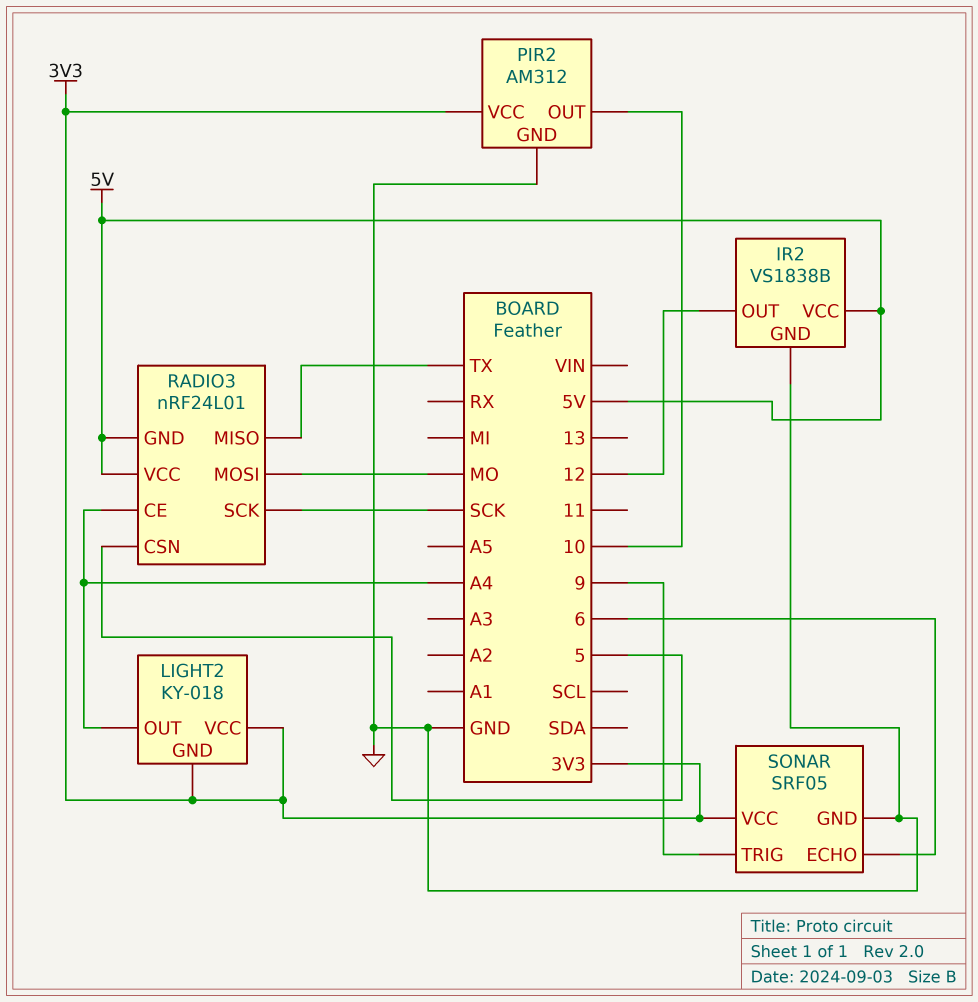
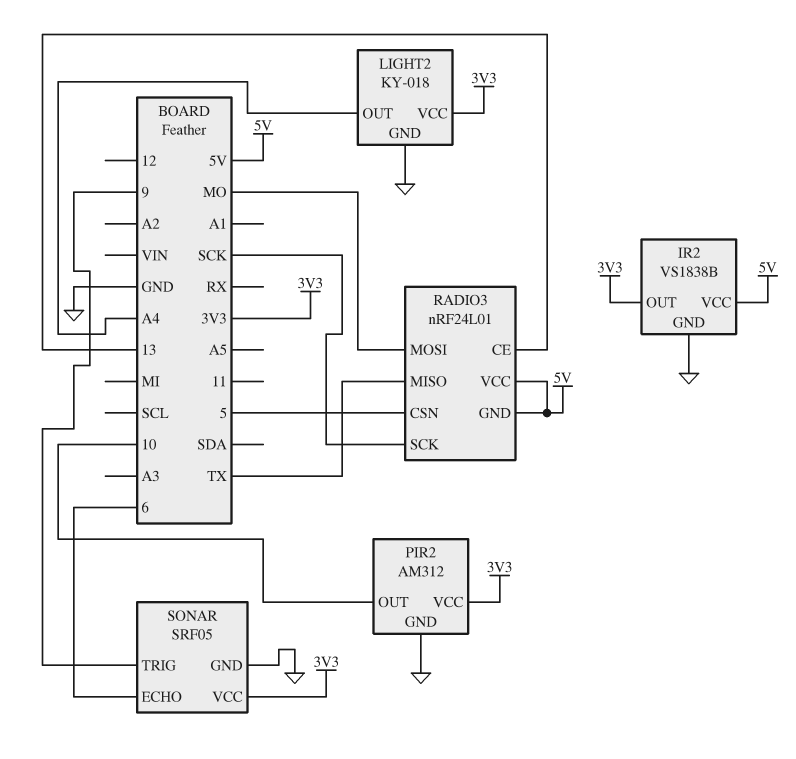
IR2 pin OUT: 12 -> 3V3
LIGHT2 pin GND: 3V3 -> GND
RADIO3 pin CE: A4 -> 13

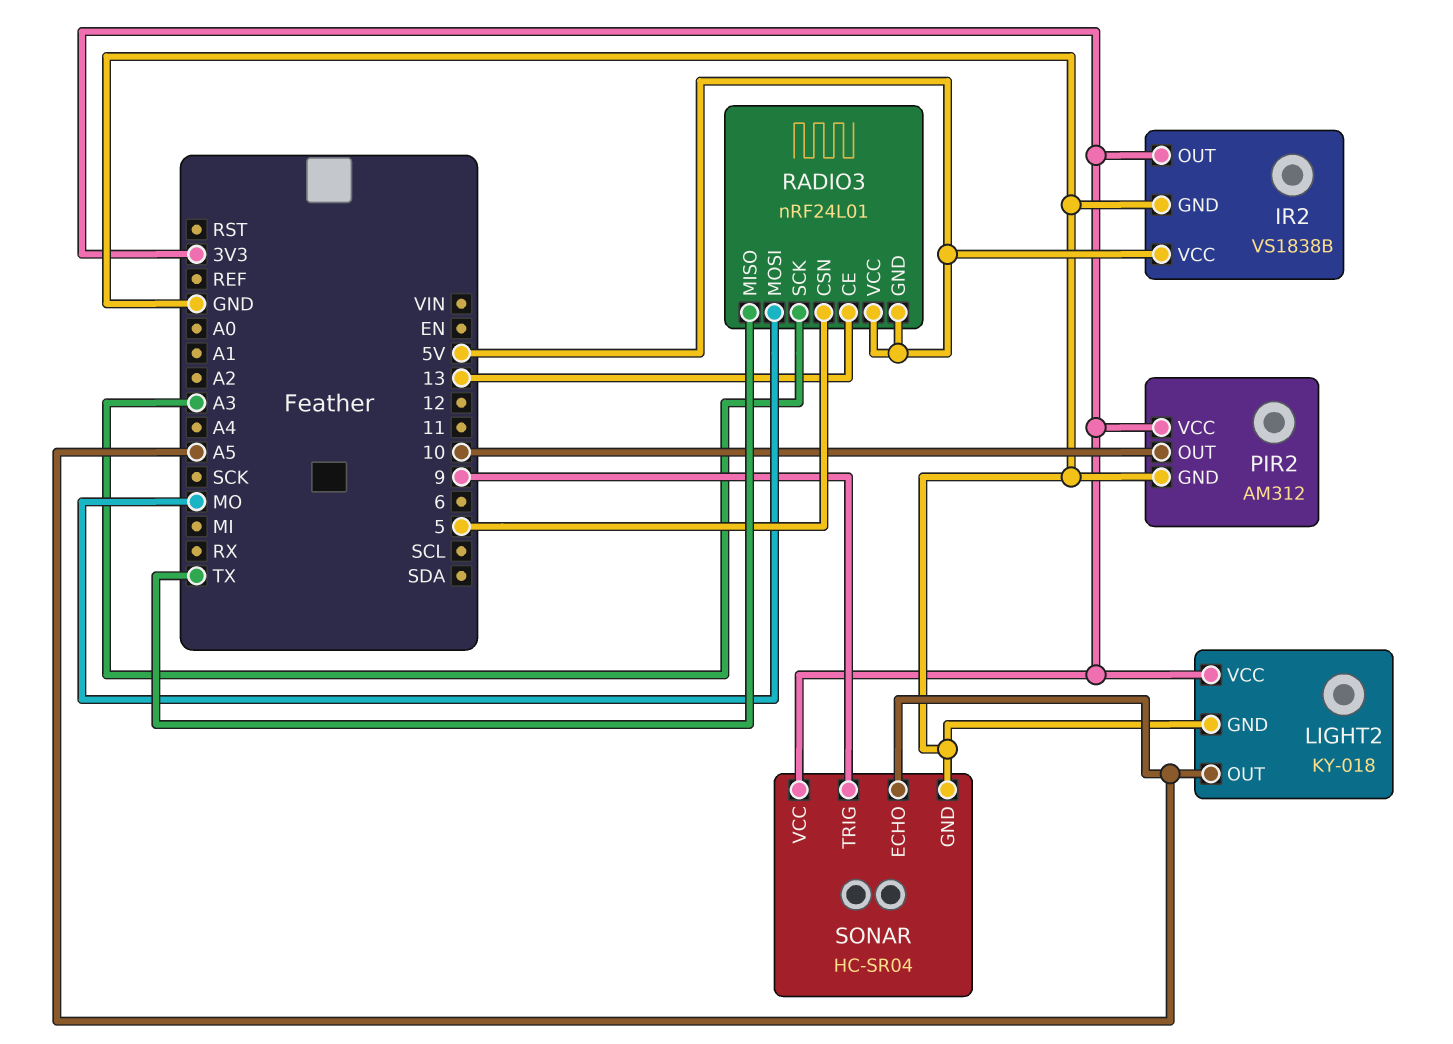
LIGHT2 pin OUT: A4 -> A5
RADIO3 pin SCK: SCK -> A3
SONAR: SRF05 -> HC-SR04
SONAR pin ECHO: 6 -> A5

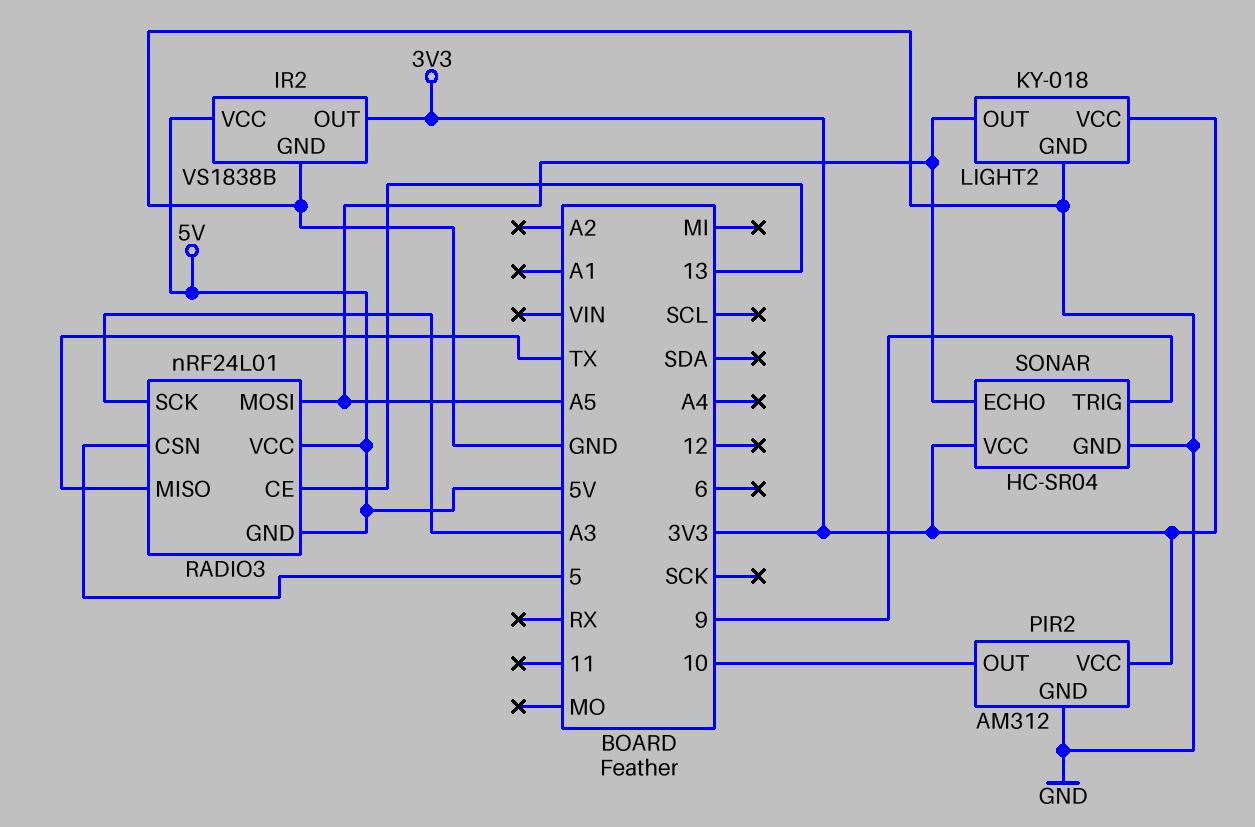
RADIO3 pin MOSI: MO -> A5

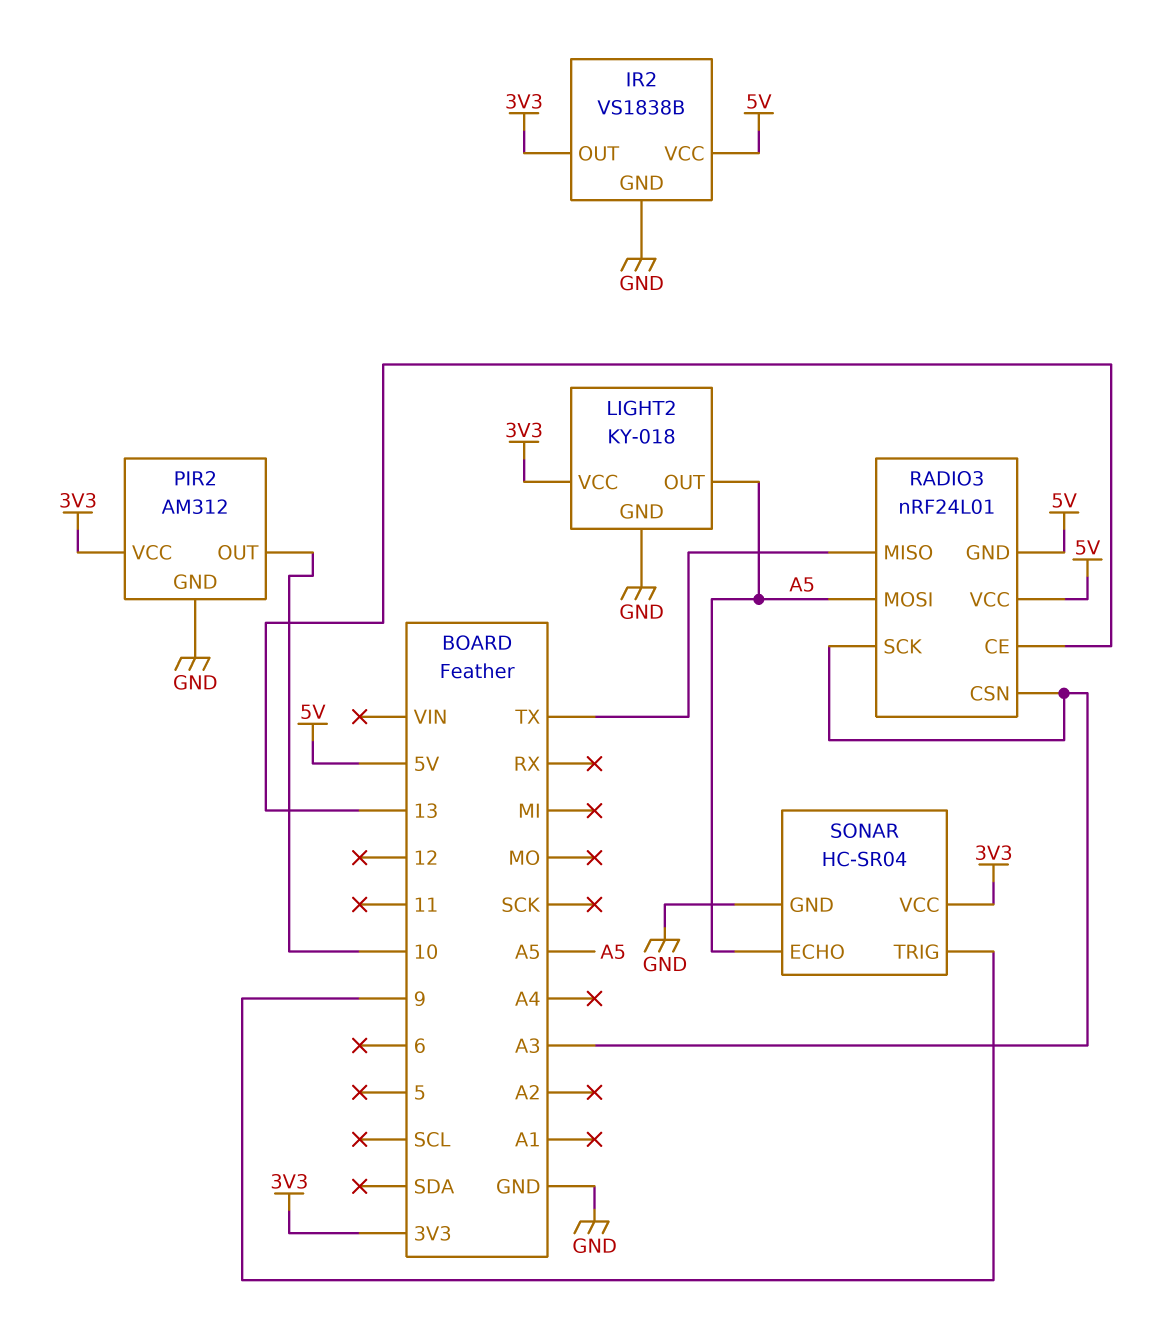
RADIO3 pin CSN: 5 -> A3

